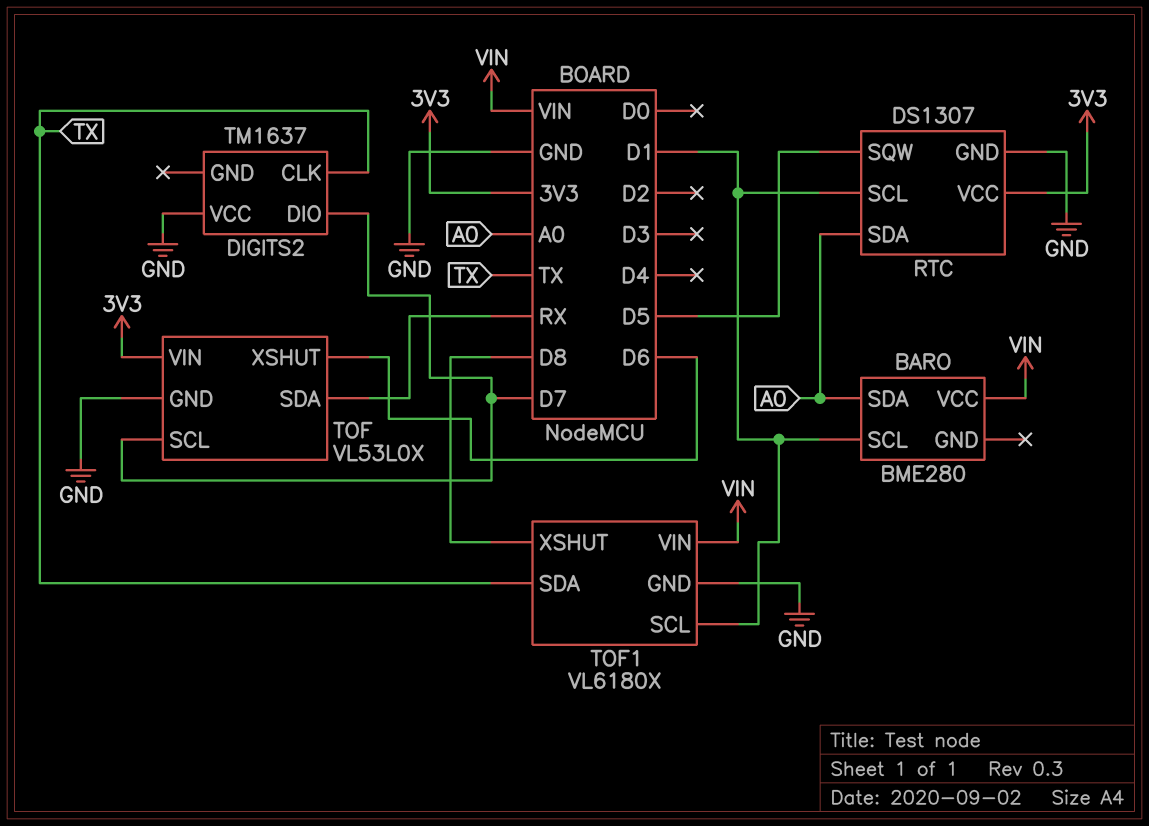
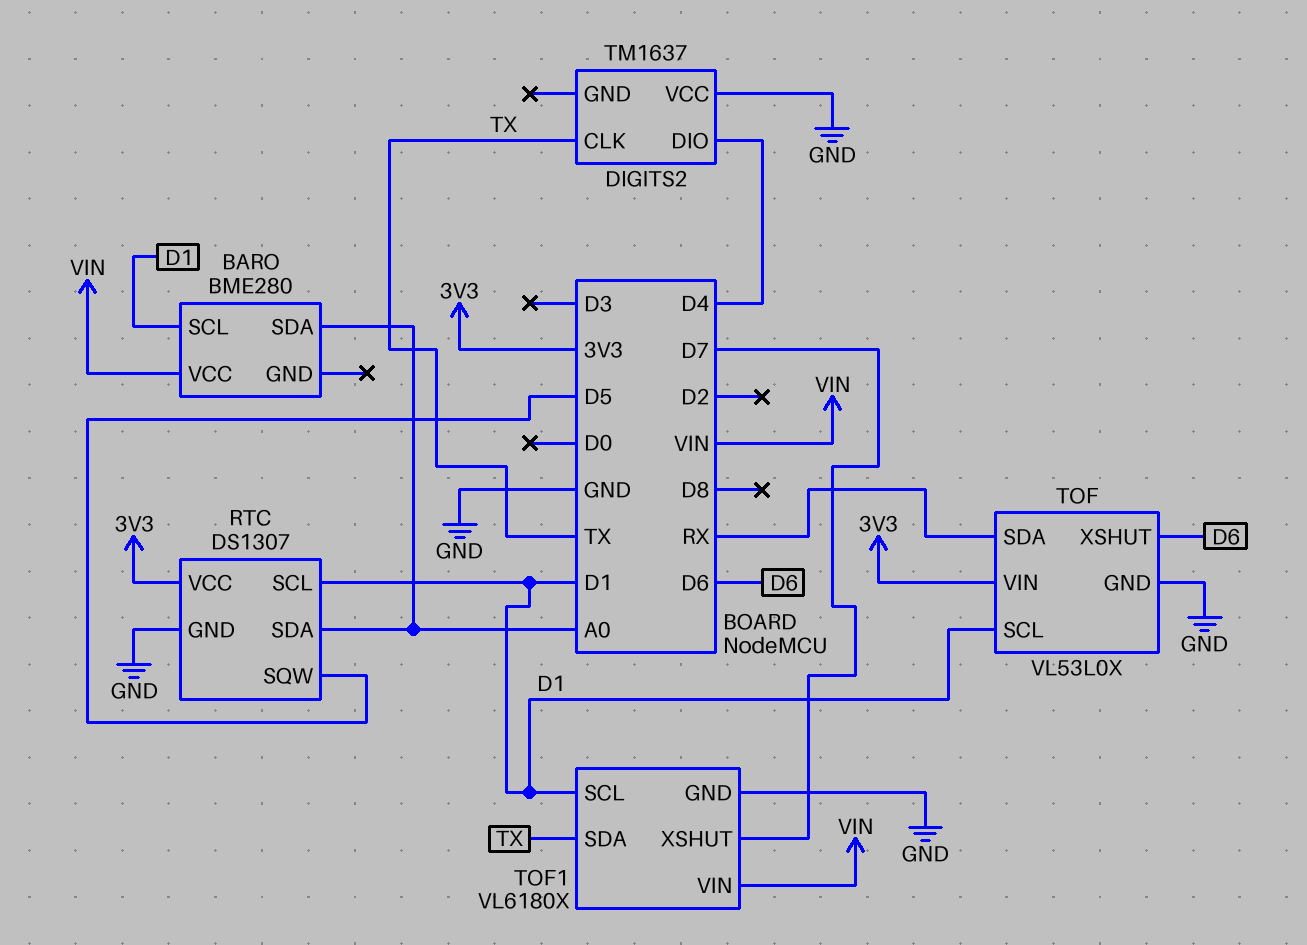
DIGITS2 pin DIO: D7 -> D4
TOF pin SCL: D7 -> D1
TOF1 pin XSHUT: D8 -> D7

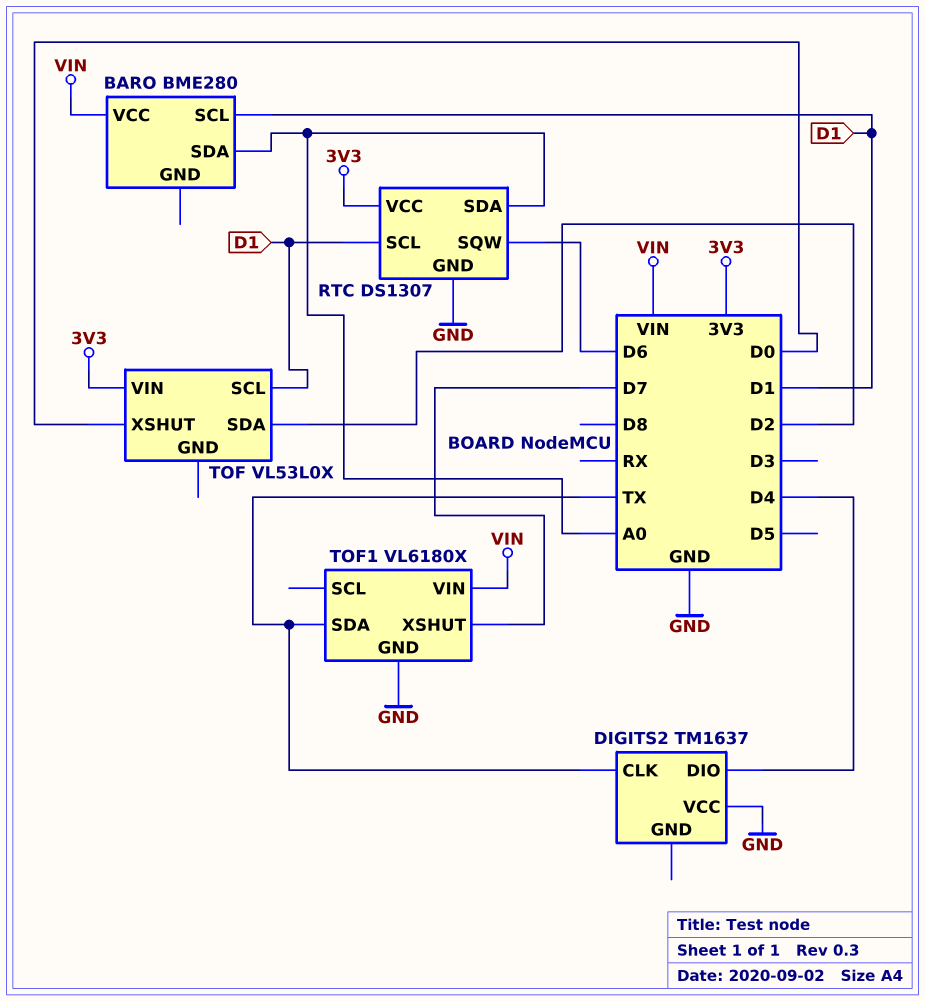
RTC pin SQW: D5 -> D6
TOF pin GND: GND -> none
TOF pin SDA: RX -> D2
TOF pin XSHUT: D6 -> D0
TOF1 pin SCL: D1 -> none

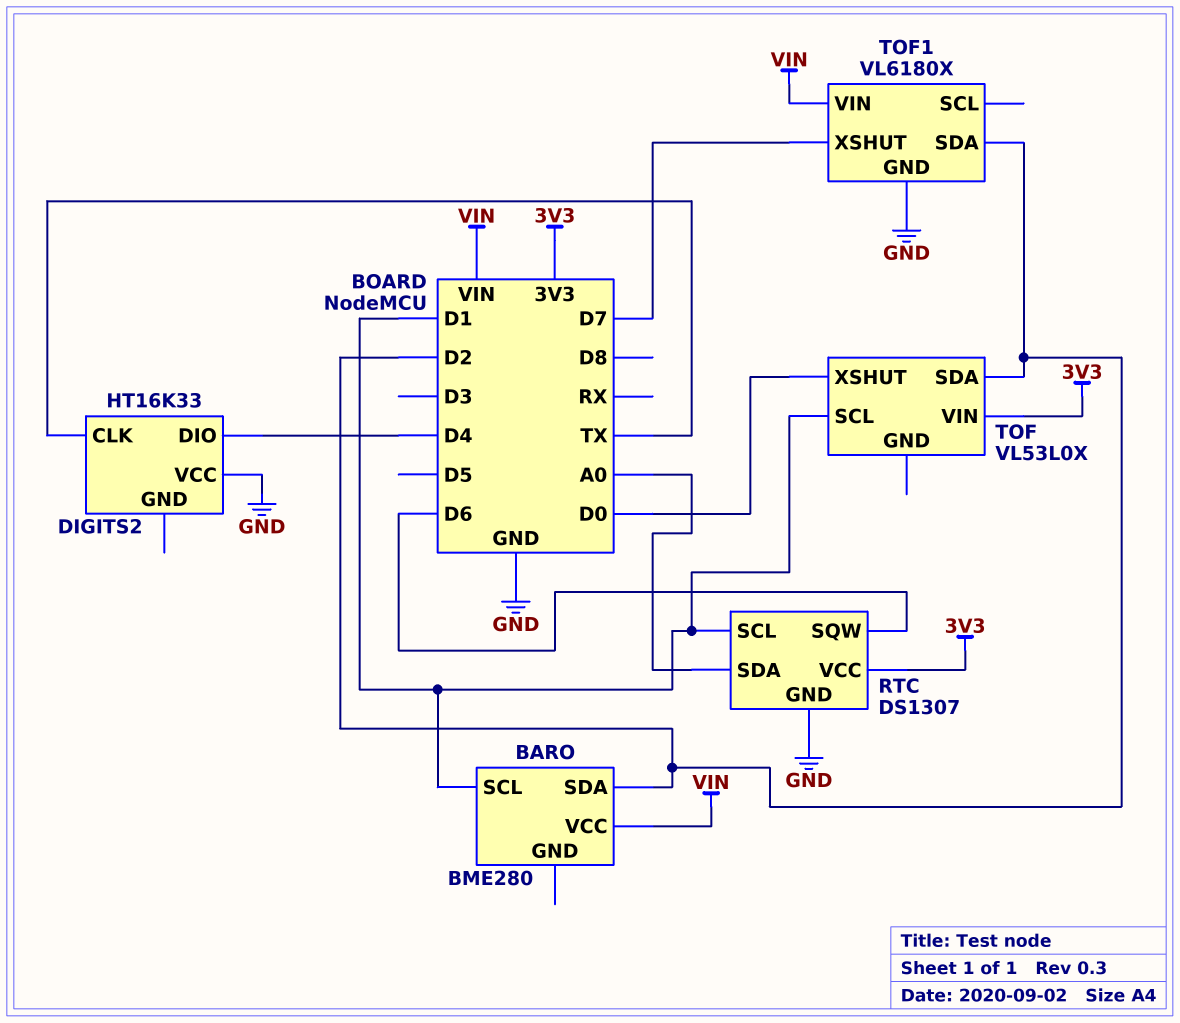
BARO pin SDA: A0 -> D2
DIGITS2: TM1637 -> HT16K33
TOF1 pin SDA: TX -> D2

